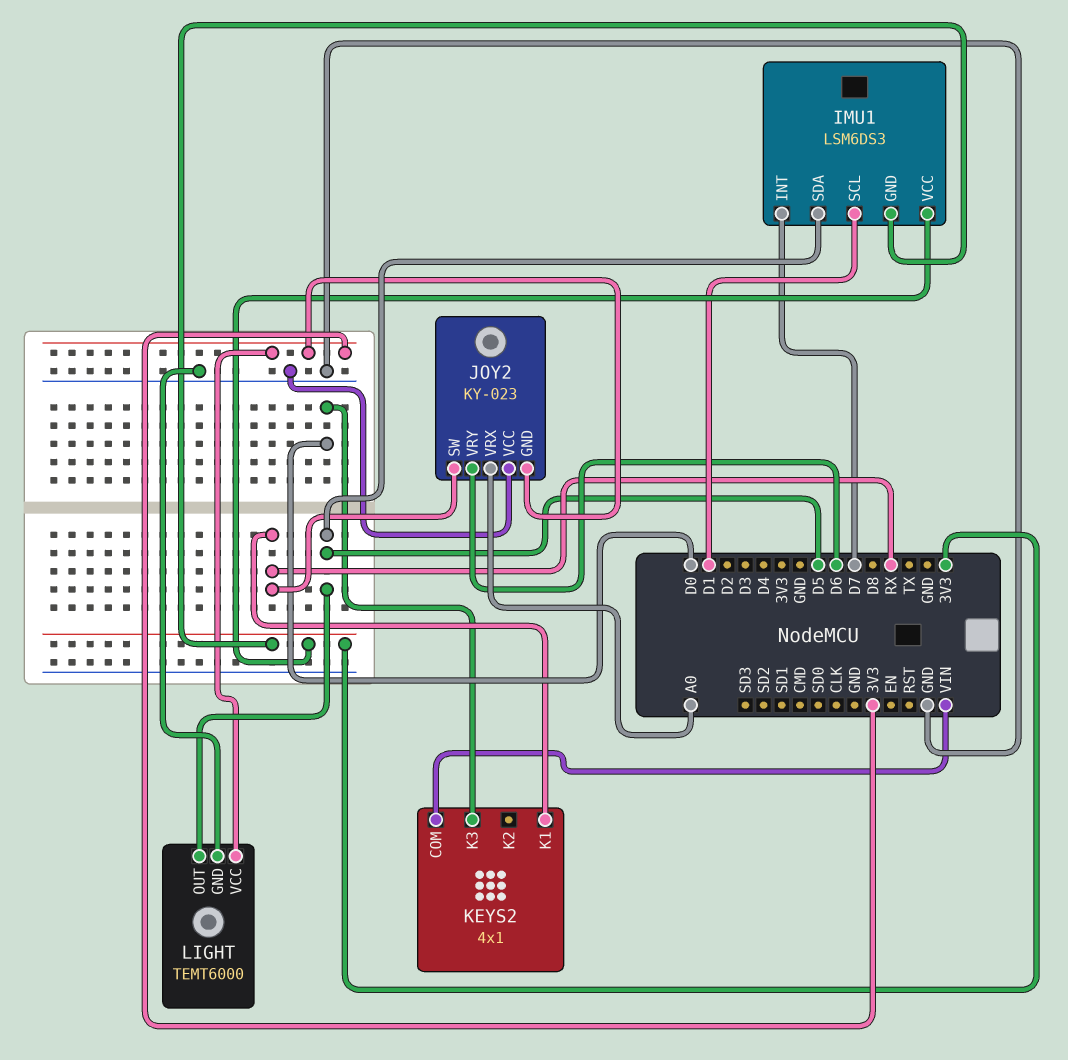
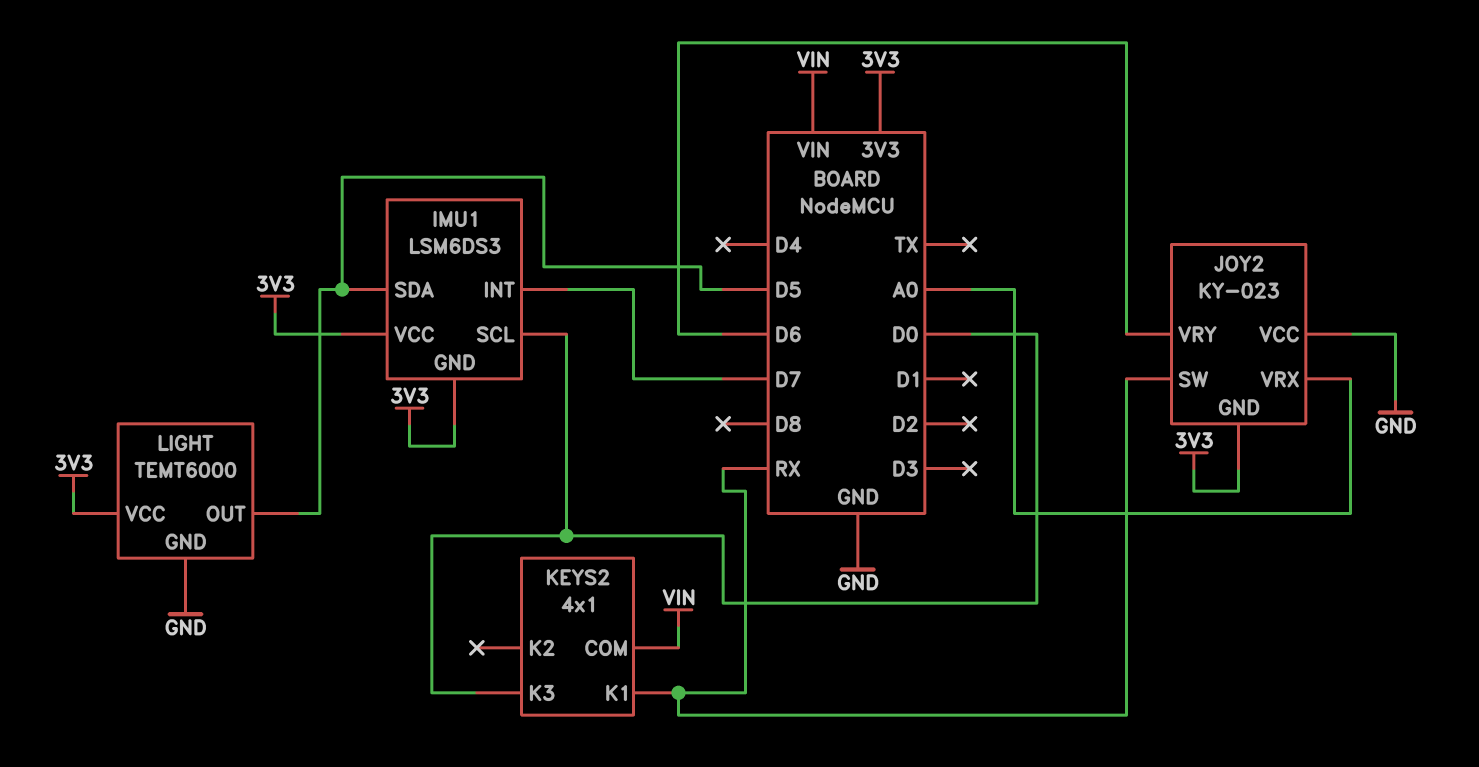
IMU1 pin SCL: D1 -> D0

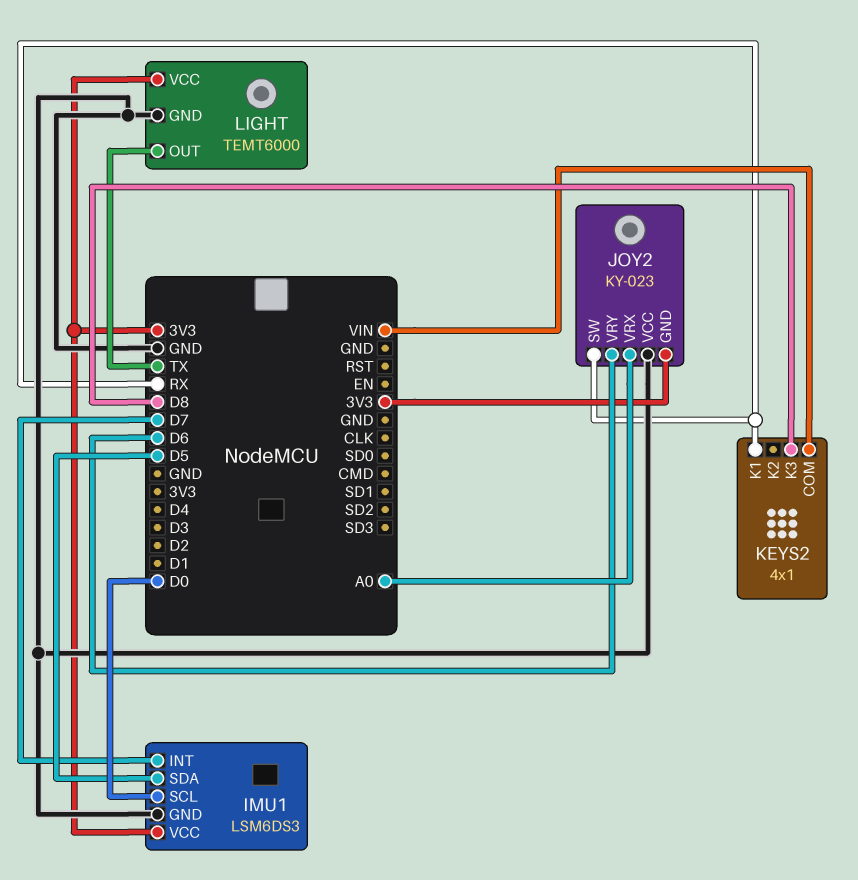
IMU1 pin GND: 3V3 -> GND
KEYS2 pin K3: D0 -> D8
LIGHT pin OUT: D5 -> TX

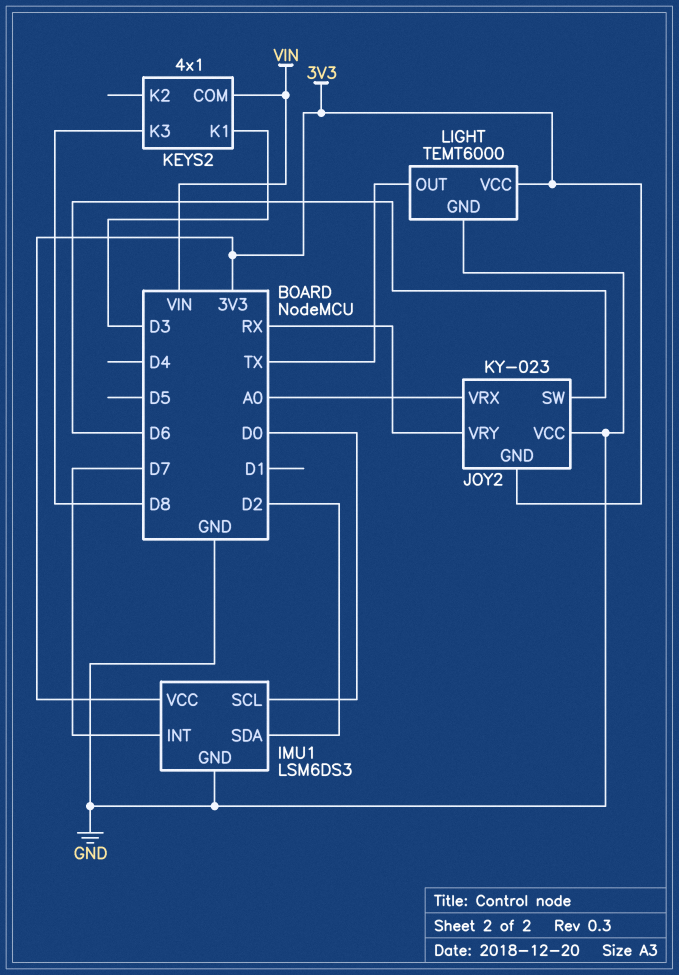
IMU1 pin SDA: D5 -> D2
JOY2 pin SW: RX -> D6
JOY2 pin VRY: D6 -> RX
KEYS2 pin K1: RX -> D3

